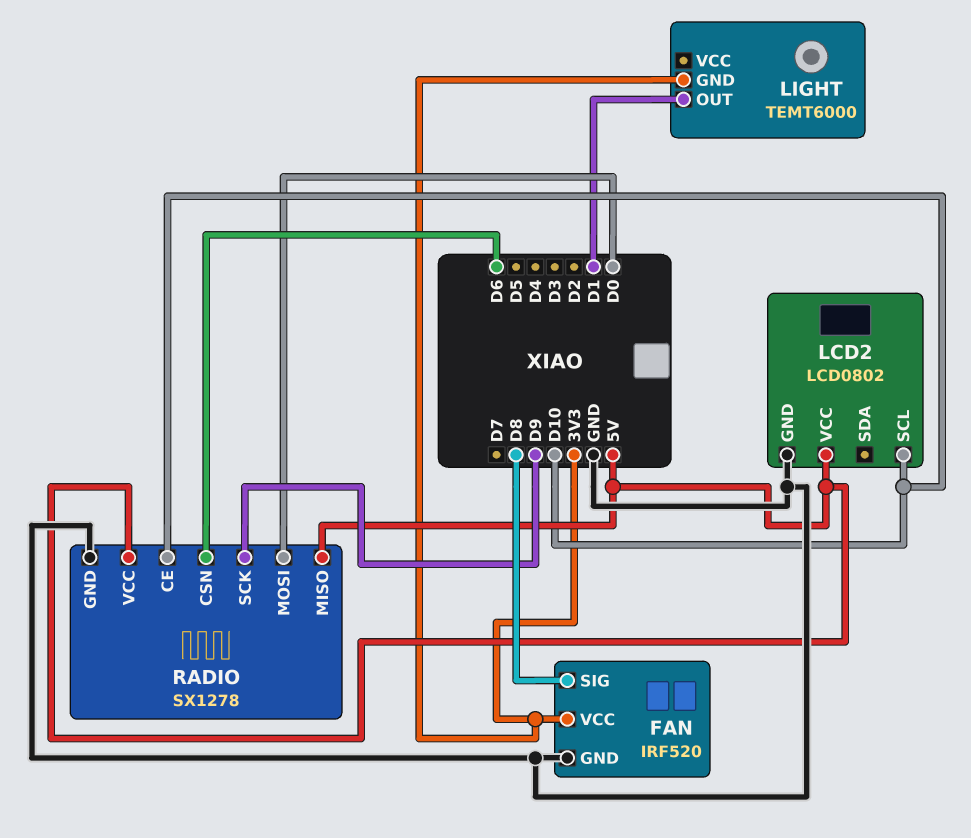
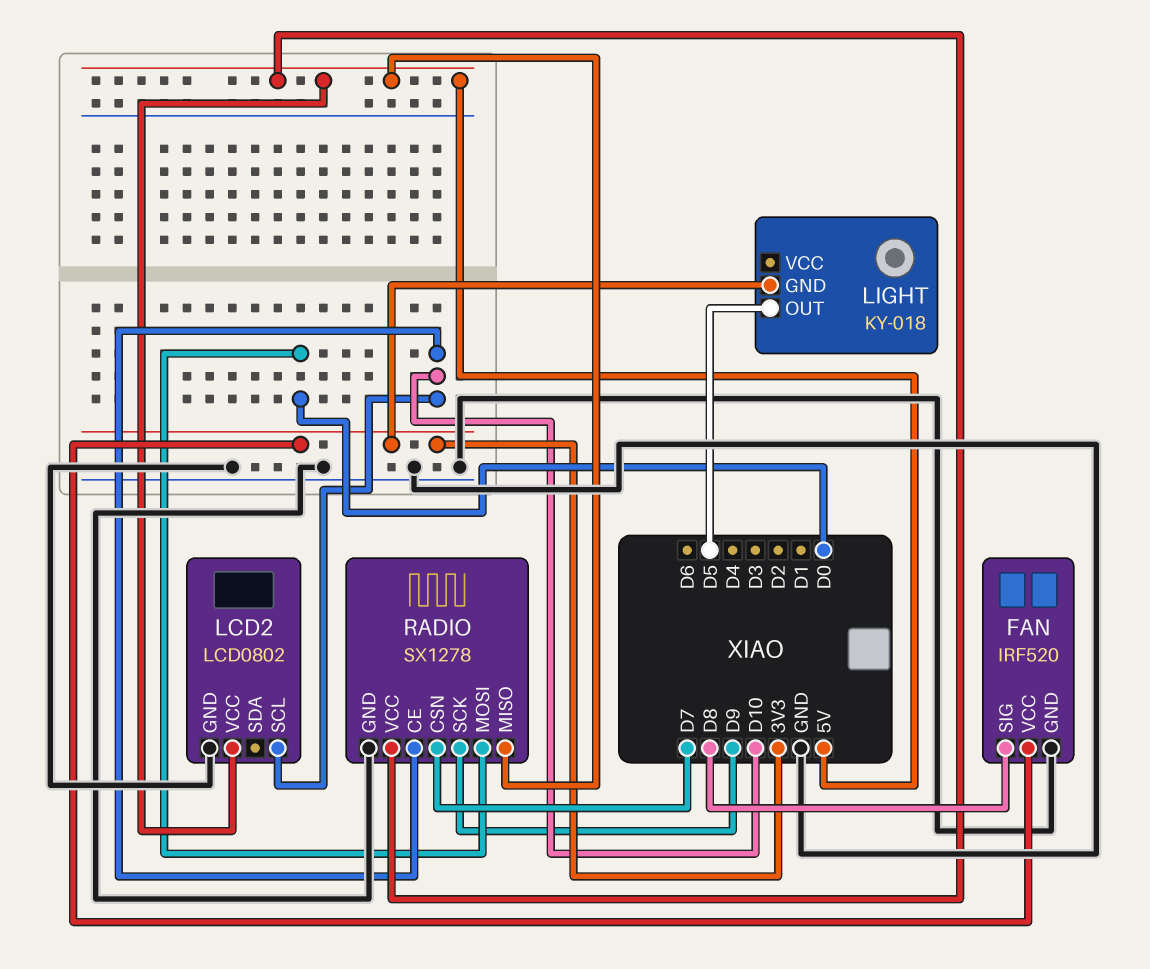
LIGHT: TEMT6000 -> KY-018
LIGHT pin OUT: D1 -> D5
RADIO pin CSN: D6 -> D7

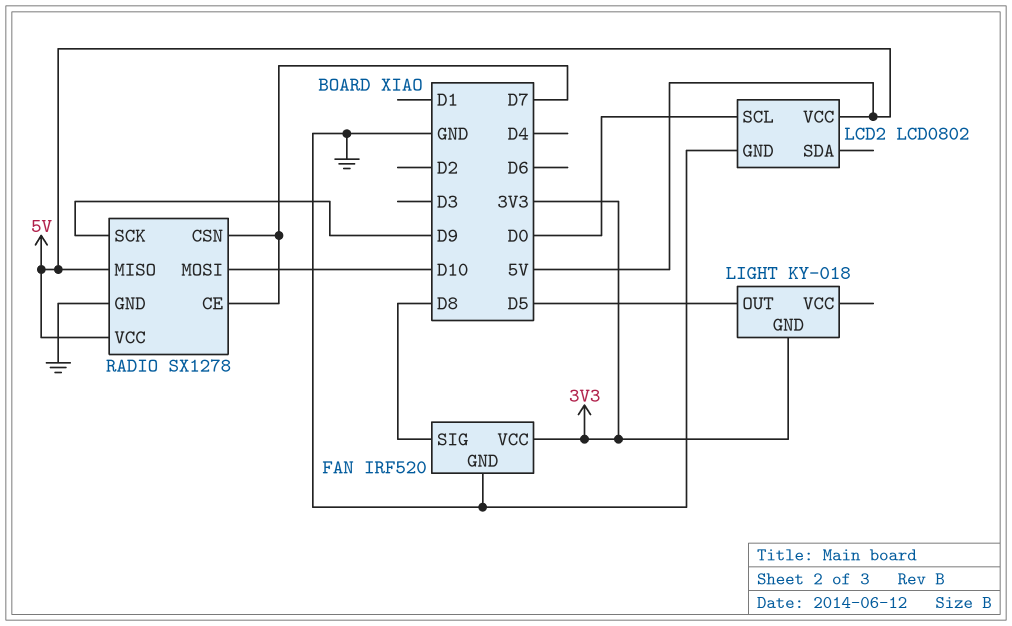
LCD2 pin SCL: D10 -> D0
RADIO pin CE: D10 -> D7
RADIO pin MOSI: D0 -> D10

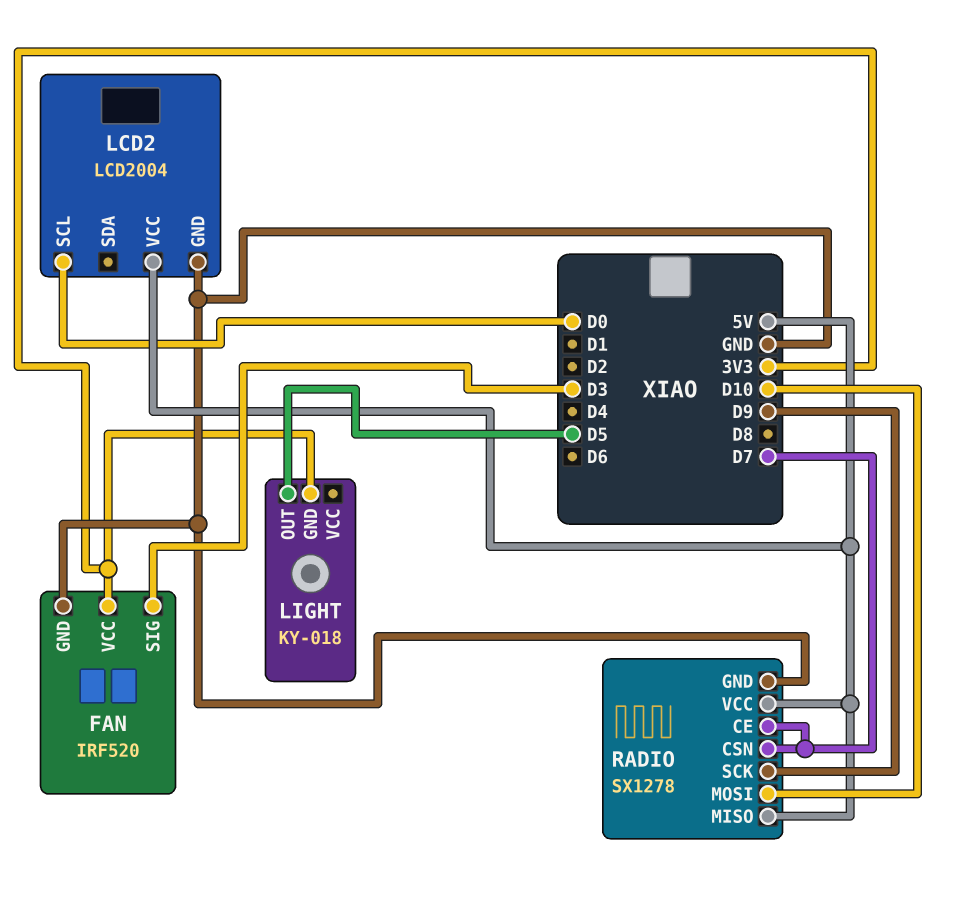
FAN pin SIG: D8 -> D3
LCD2: LCD0802 -> LCD2004

